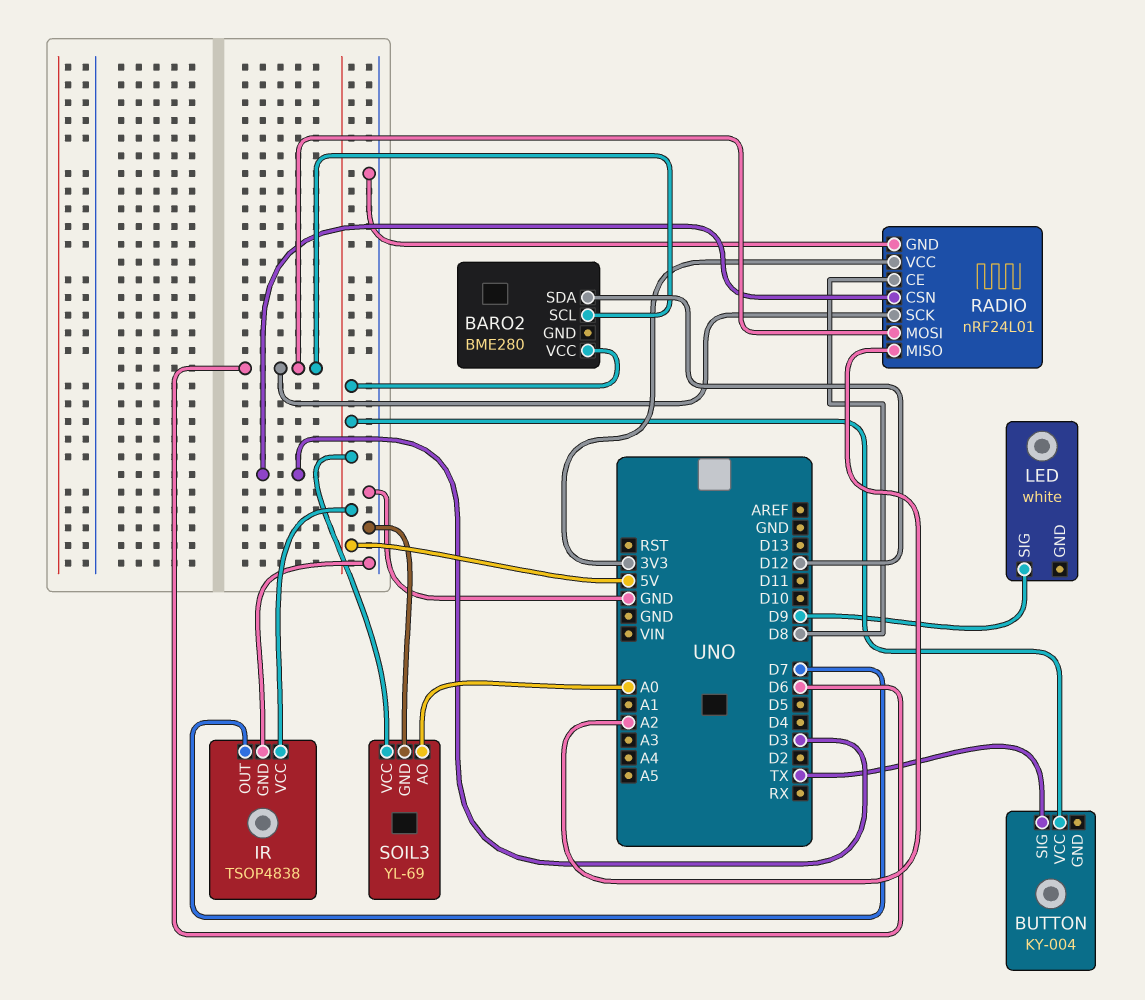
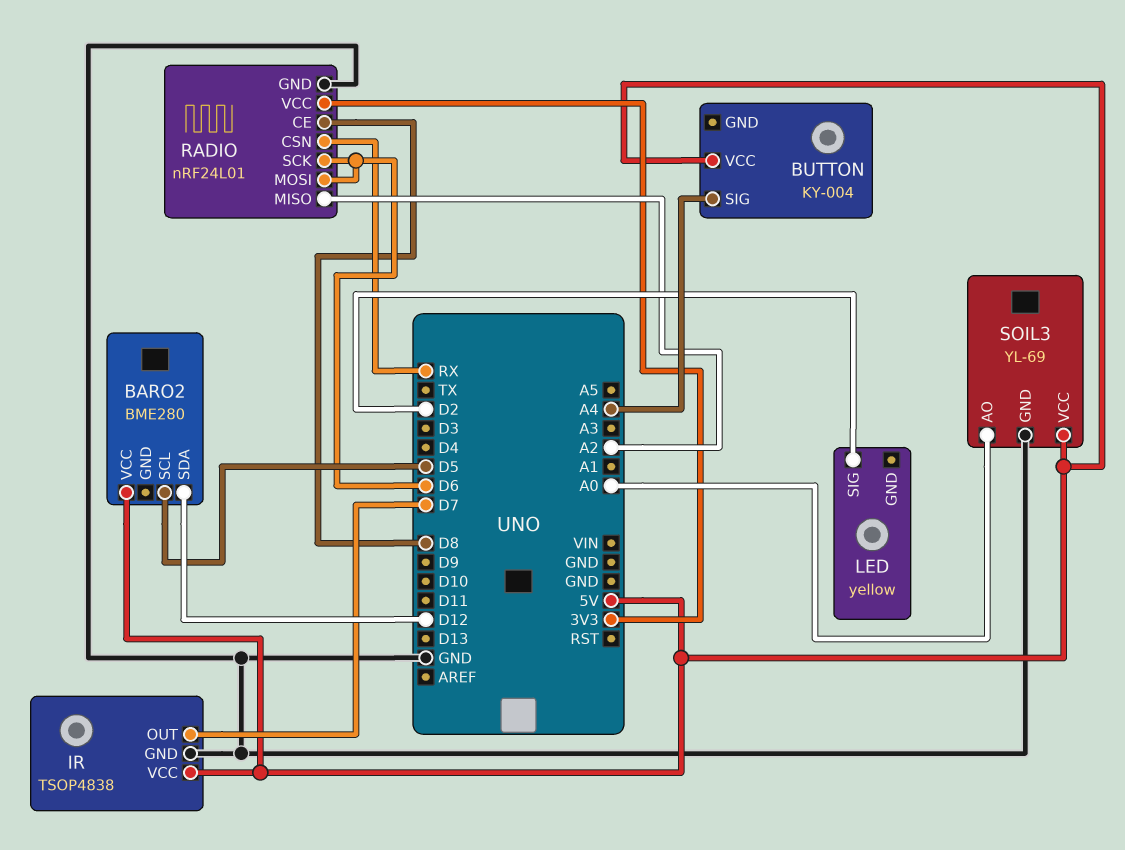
BARO2 pin SCL: D6 -> D5
BUTTON pin SIG: TX -> A4
LED: white -> yellow
LED pin SIG: D9 -> D2
RADIO pin CSN: D3 -> RX

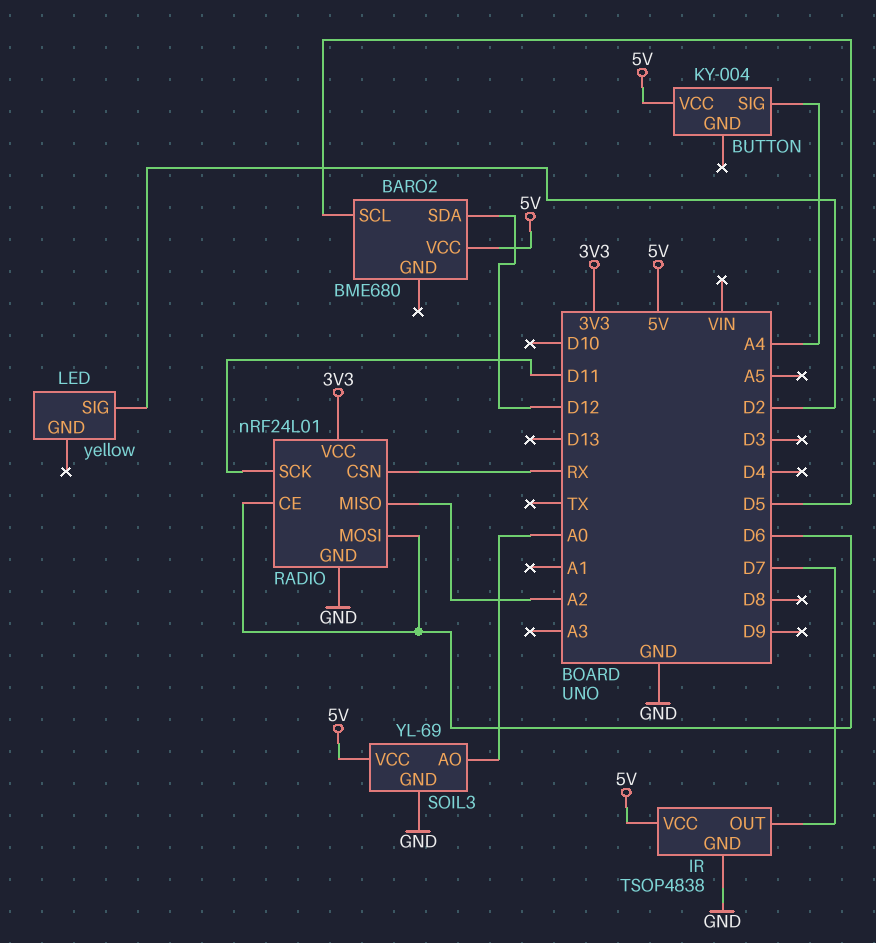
BARO2: BME280 -> BME680
RADIO pin CE: D8 -> D6
RADIO pin SCK: D6 -> D11

